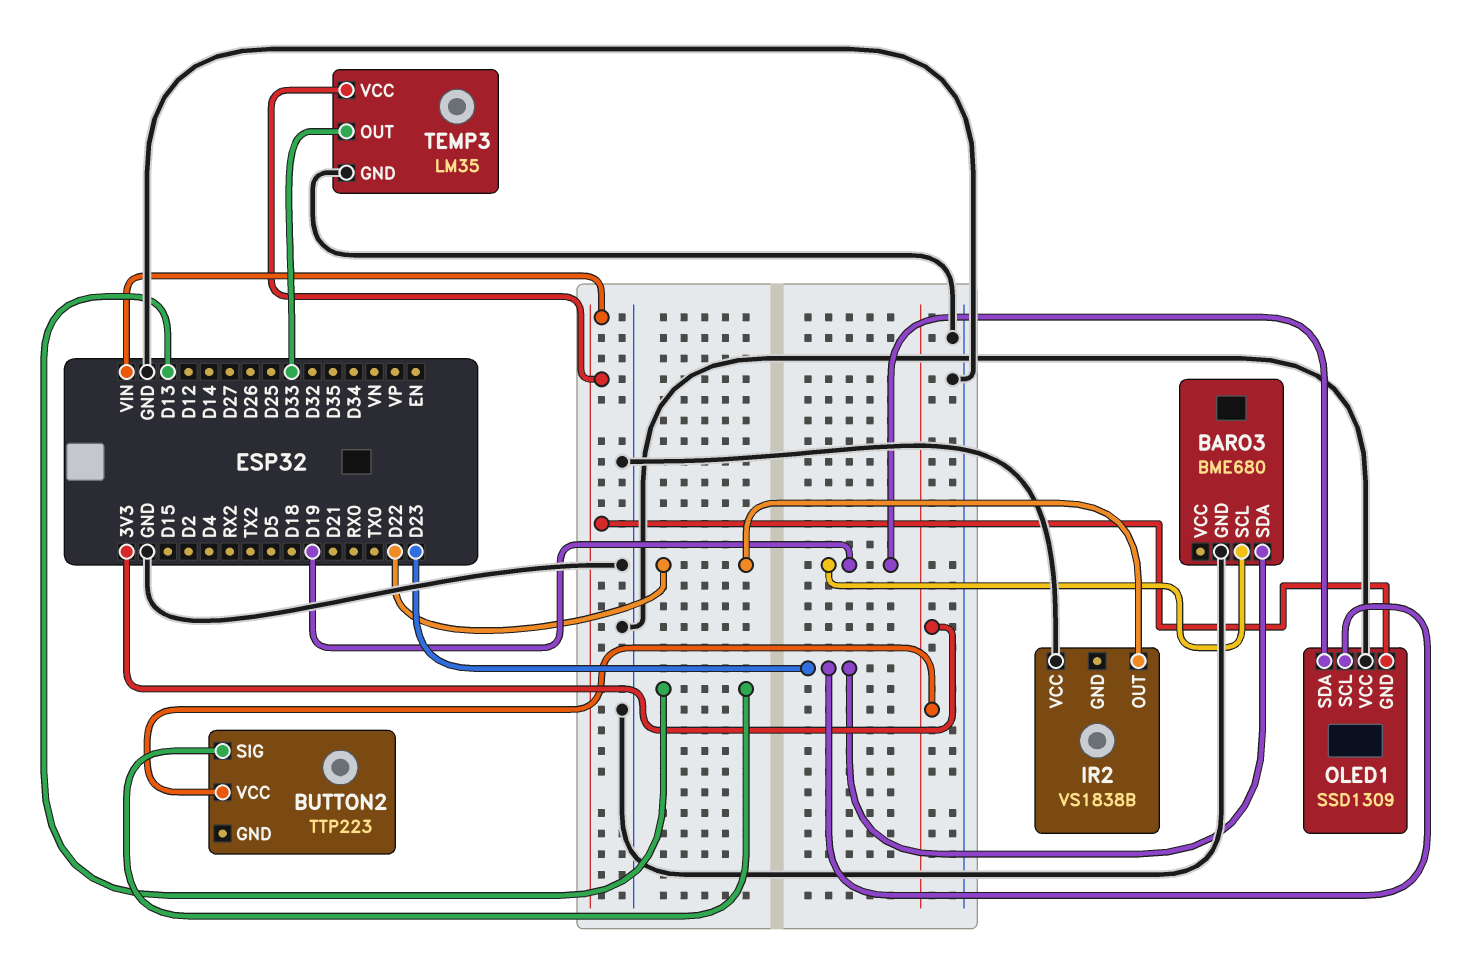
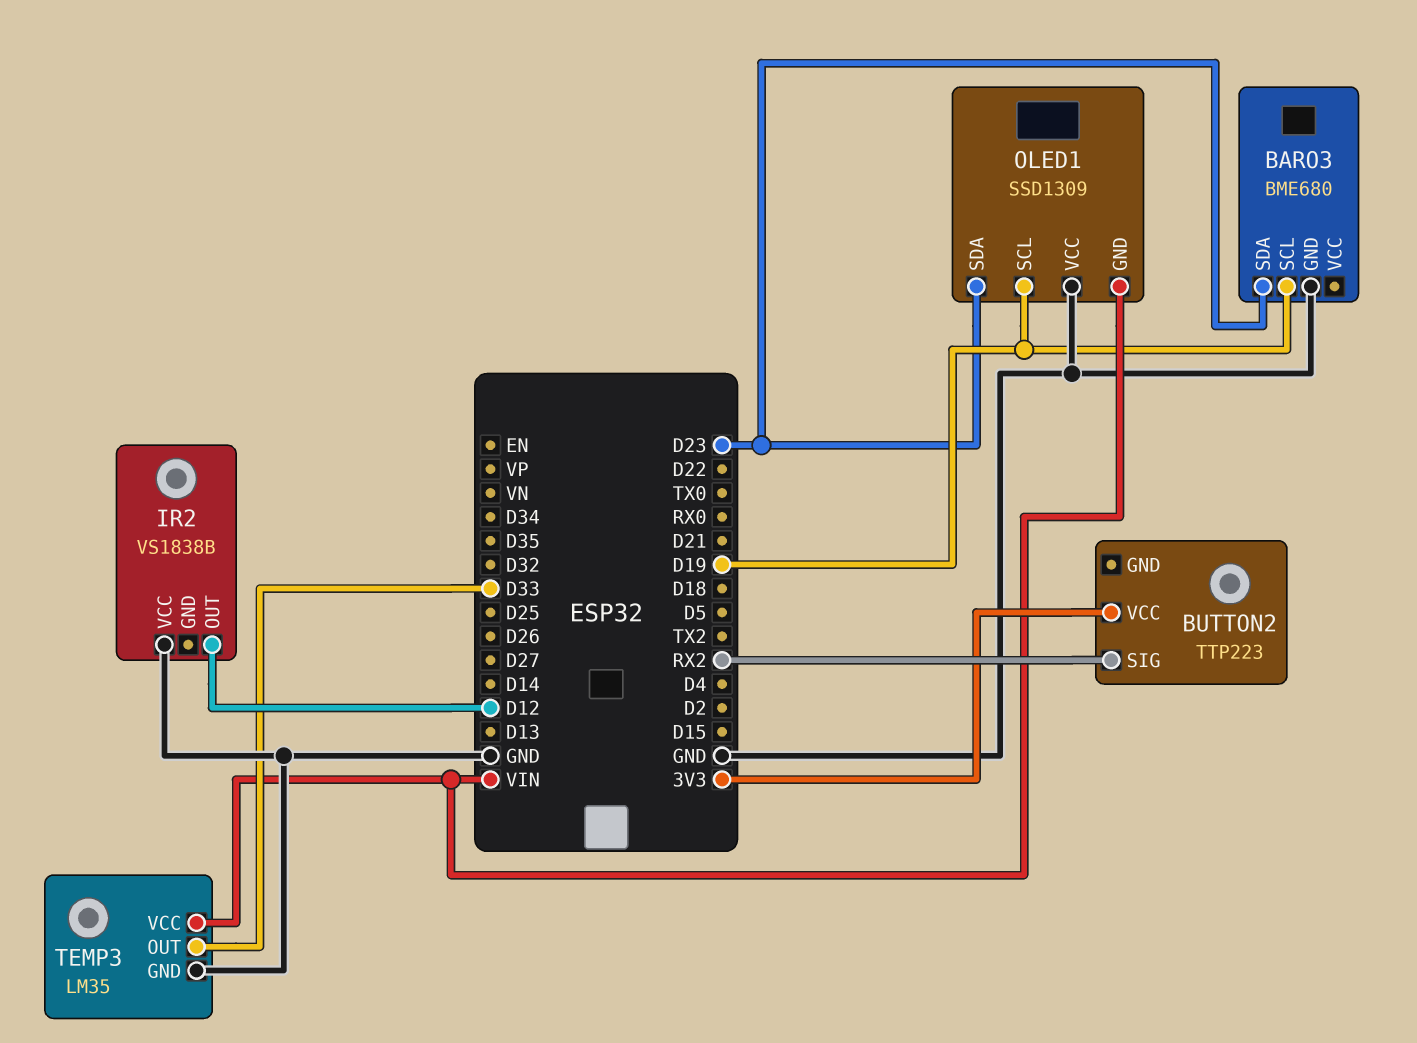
BUTTON2 pin SIG: D13 -> RX2
IR2 pin OUT: D22 -> D12
OLED1 pin SCL: D23 -> D19
OLED1 pin SDA: D19 -> D23

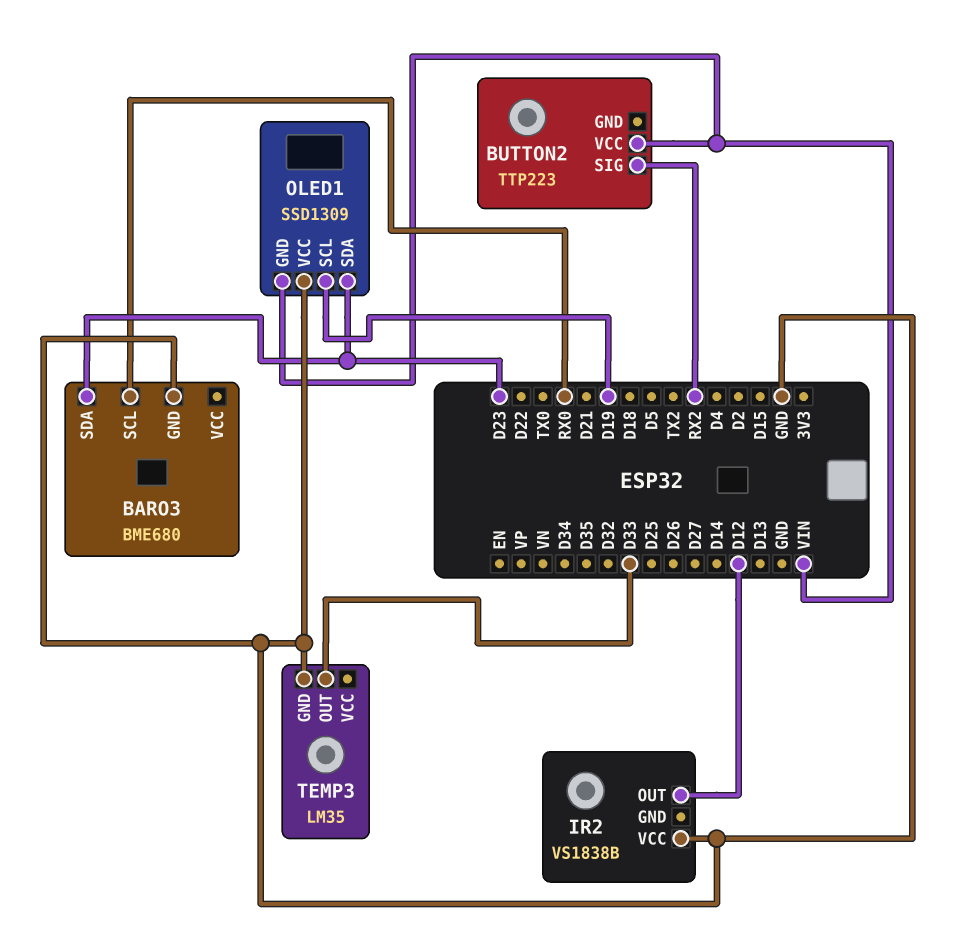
BARO3 pin SCL: D19 -> RX0
BUTTON2 pin VCC: 3V3 -> VIN
TEMP3 pin VCC: VIN -> none

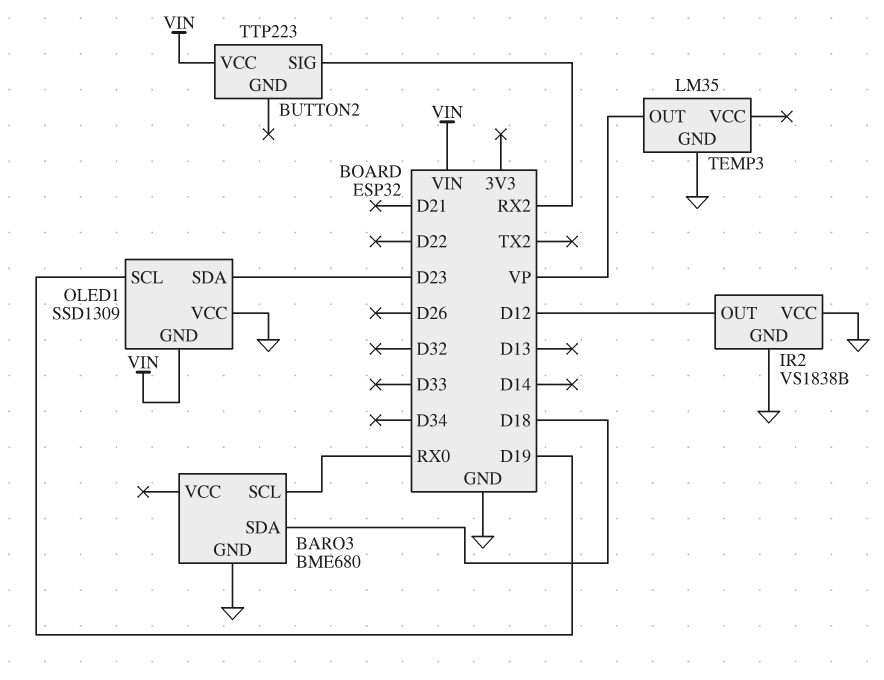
BARO3 pin SDA: D23 -> D18
IR2 pin GND: none -> GND
TEMP3 pin OUT: D33 -> VP

